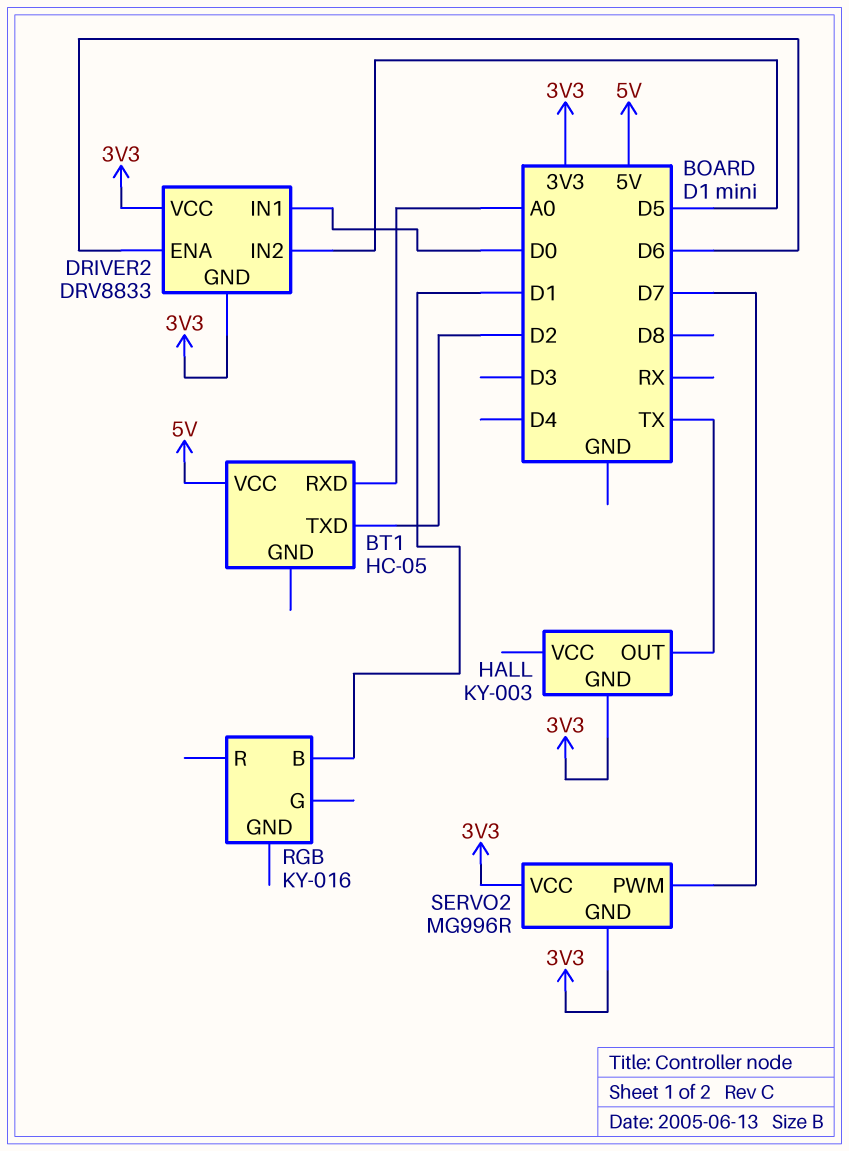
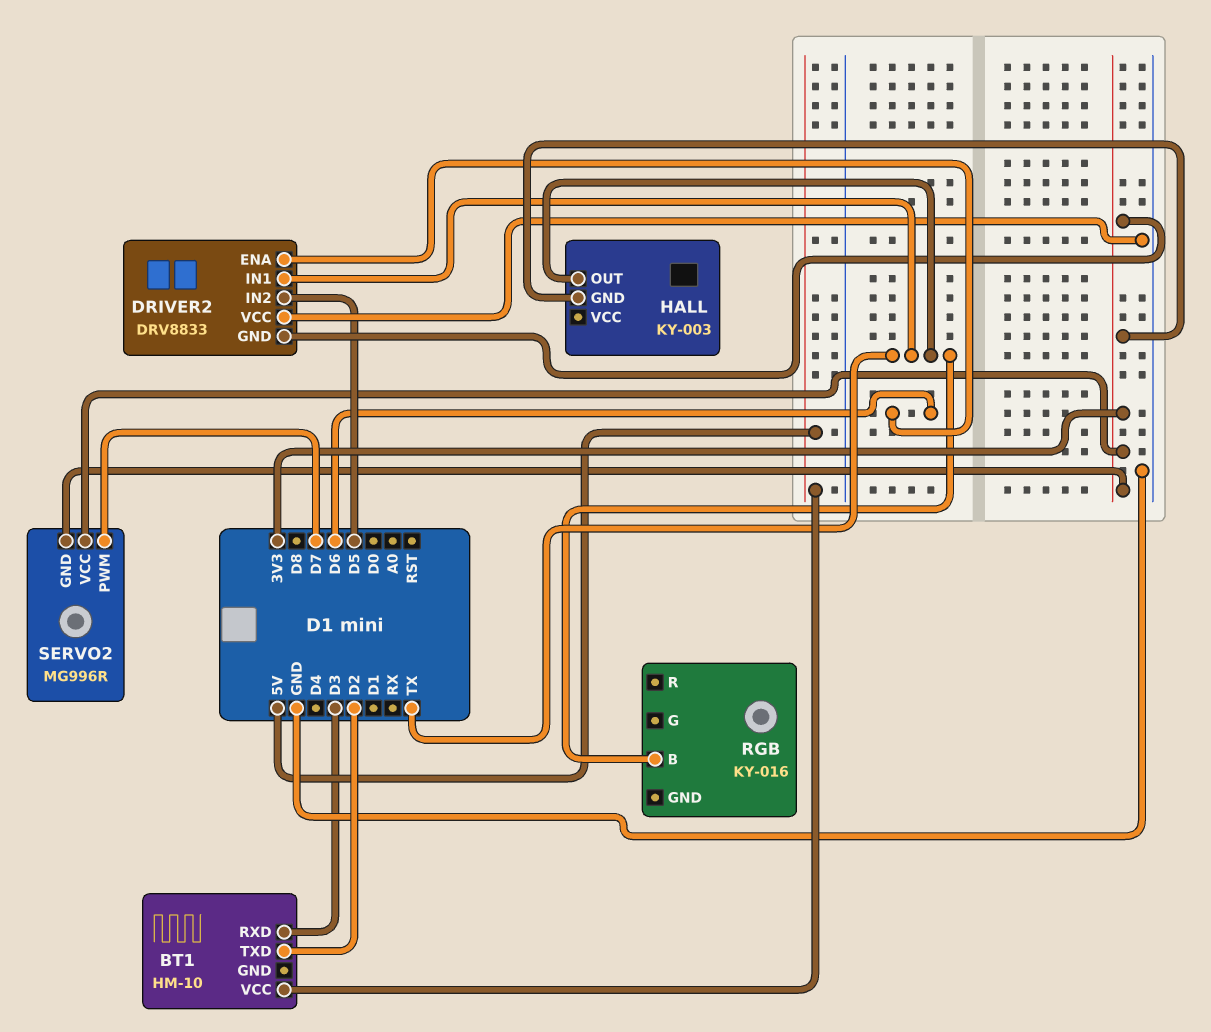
BT1: HC-05 -> HM-10
BT1 pin RXD: A0 -> D3
DRIVER2 pin IN1: D0 -> TX
DRIVER2 pin VCC: 3V3 -> GND
RGB pin B: D1 -> TX

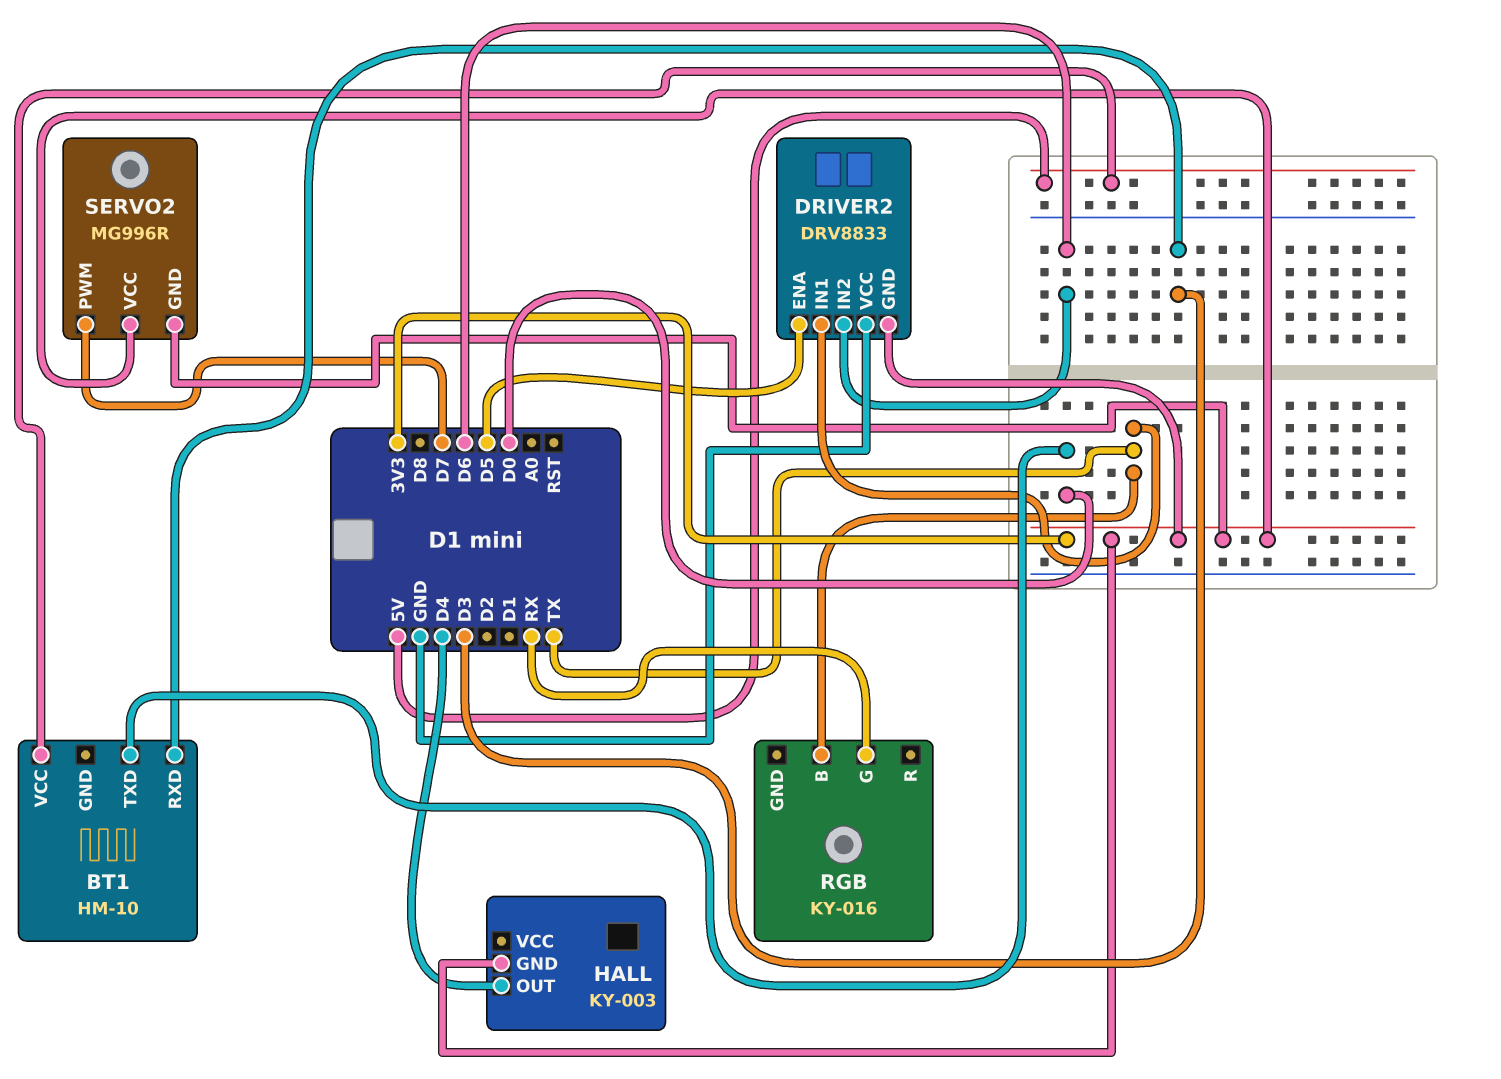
BT1 pin TXD: D2 -> D0
DRIVER2 pin ENA: D6 -> D5
DRIVER2 pin IN2: D5 -> D6
HALL pin OUT: TX -> D4
RGB pin G: none -> RX

